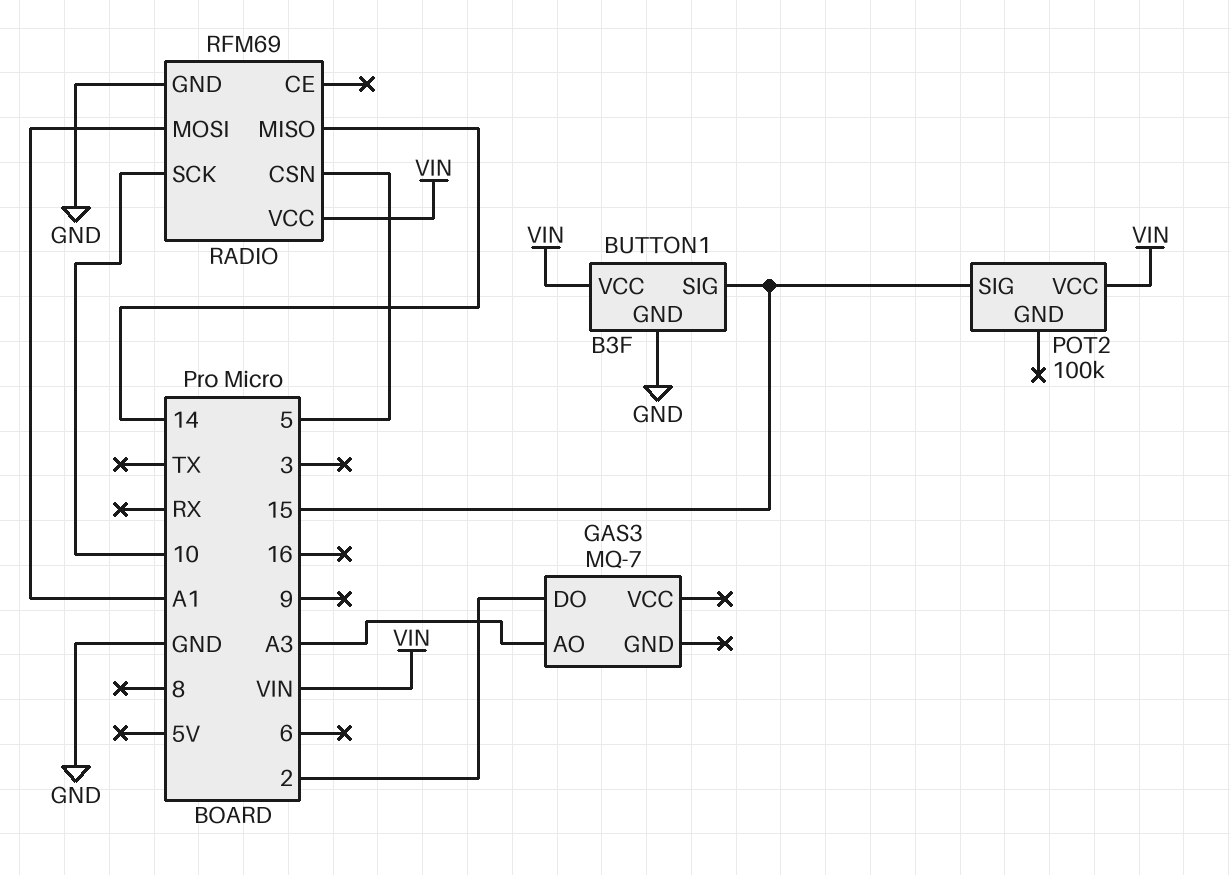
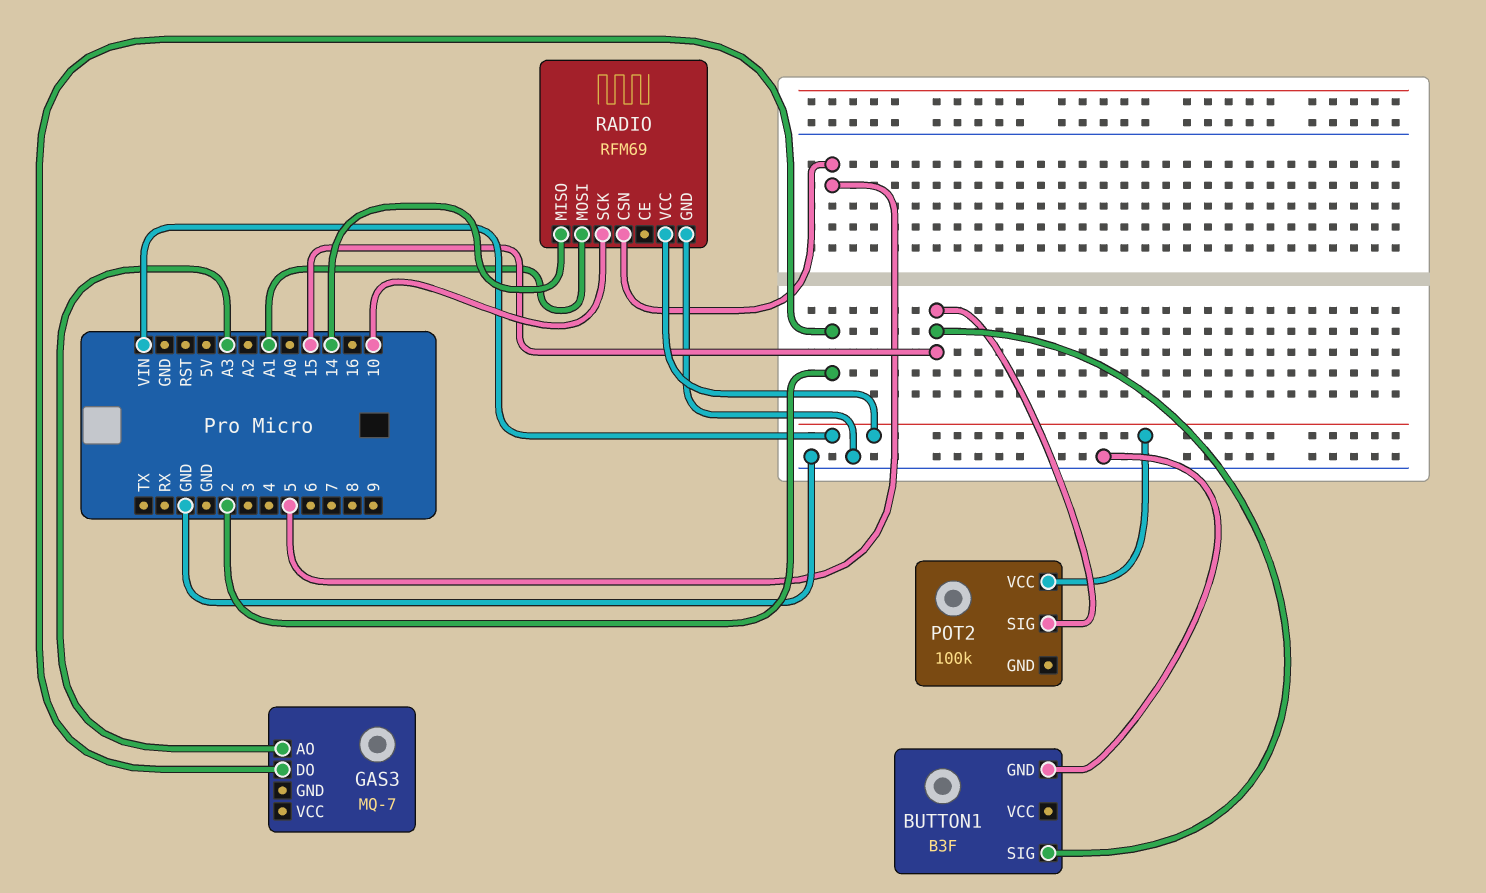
BUTTON1 pin VCC: VIN -> none

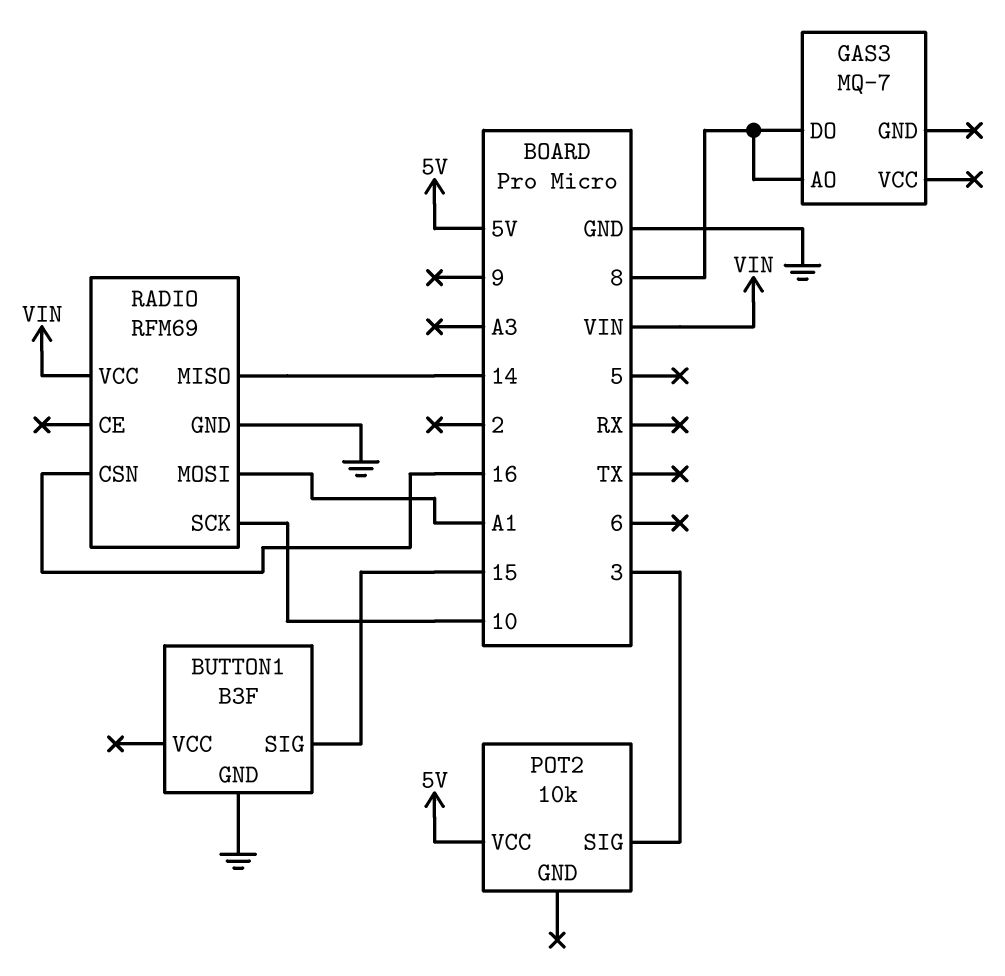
GAS3 pin AO: A3 -> 8
GAS3 pin DO: 2 -> 8
POT2: 100k -> 10k
POT2 pin SIG: 15 -> 3
POT2 pin VCC: VIN -> 5V
RADIO pin CSN: 5 -> 16

